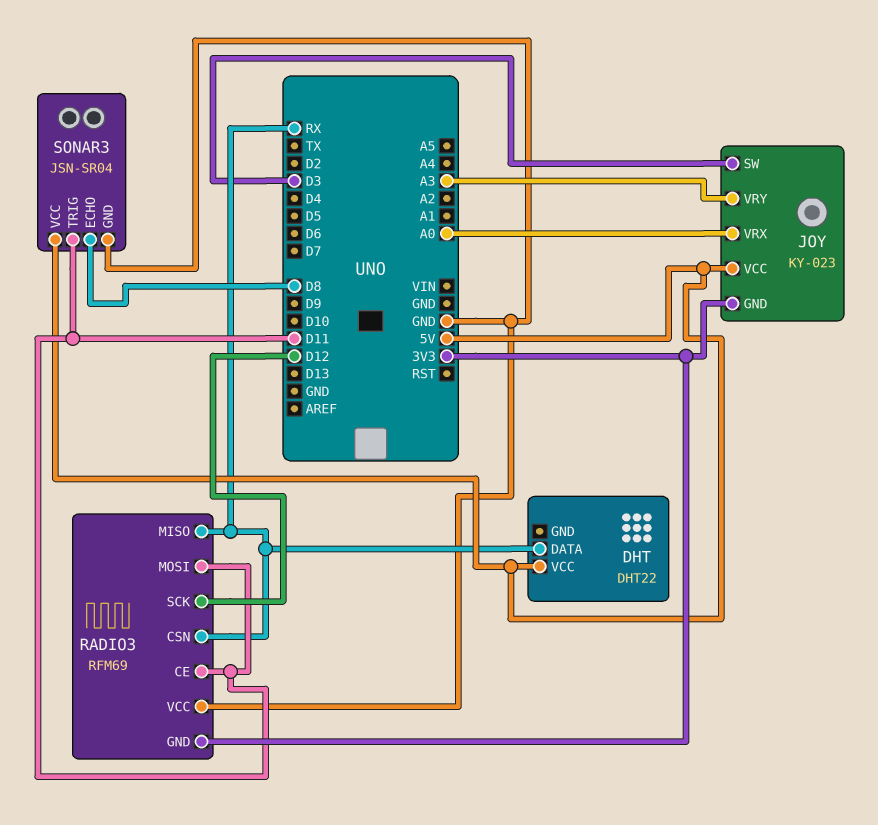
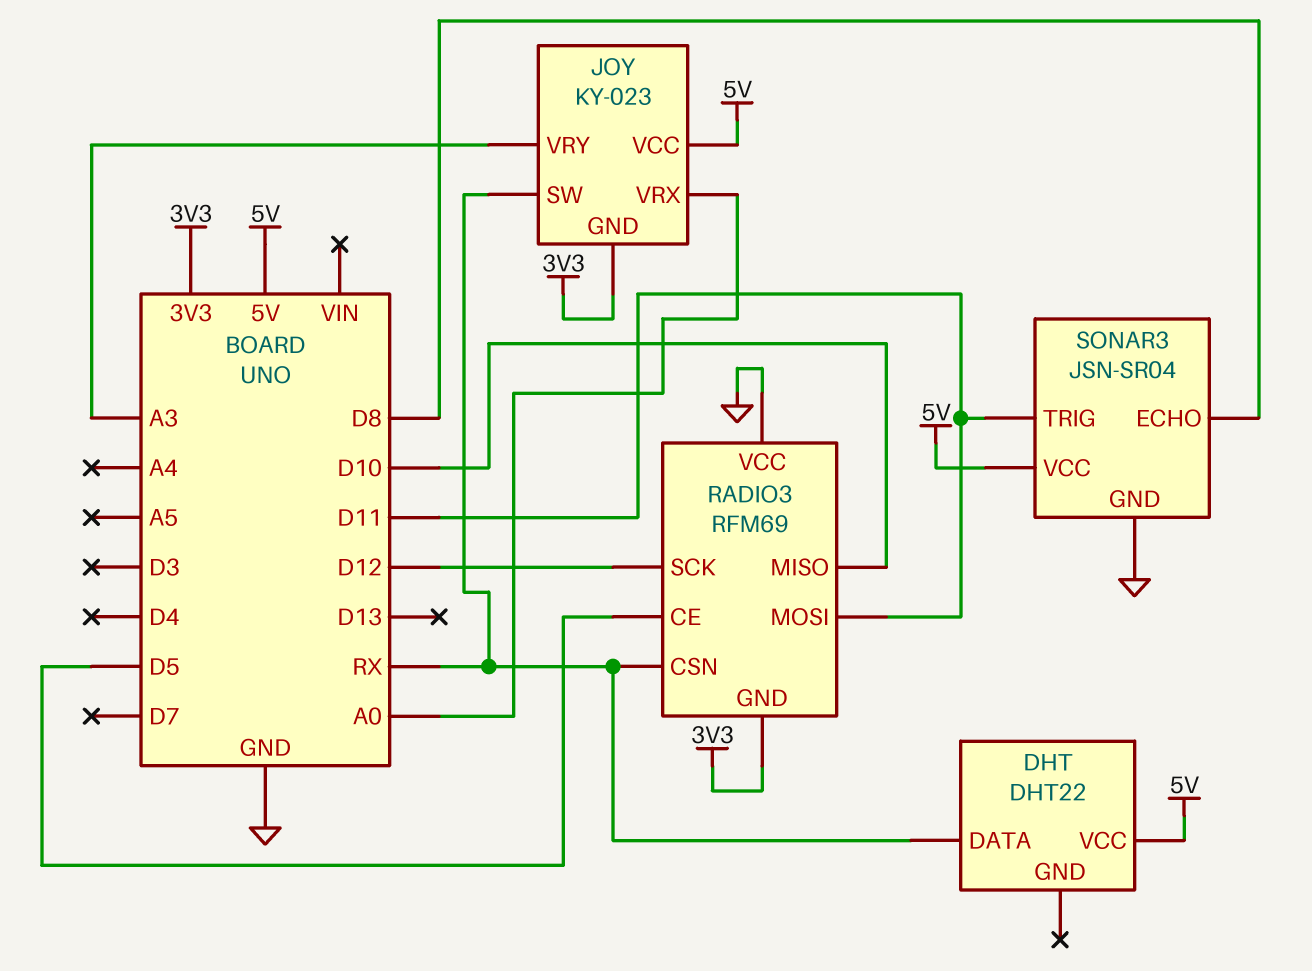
JOY pin SW: D3 -> RX
RADIO3 pin CE: D11 -> D5
RADIO3 pin MISO: RX -> D10

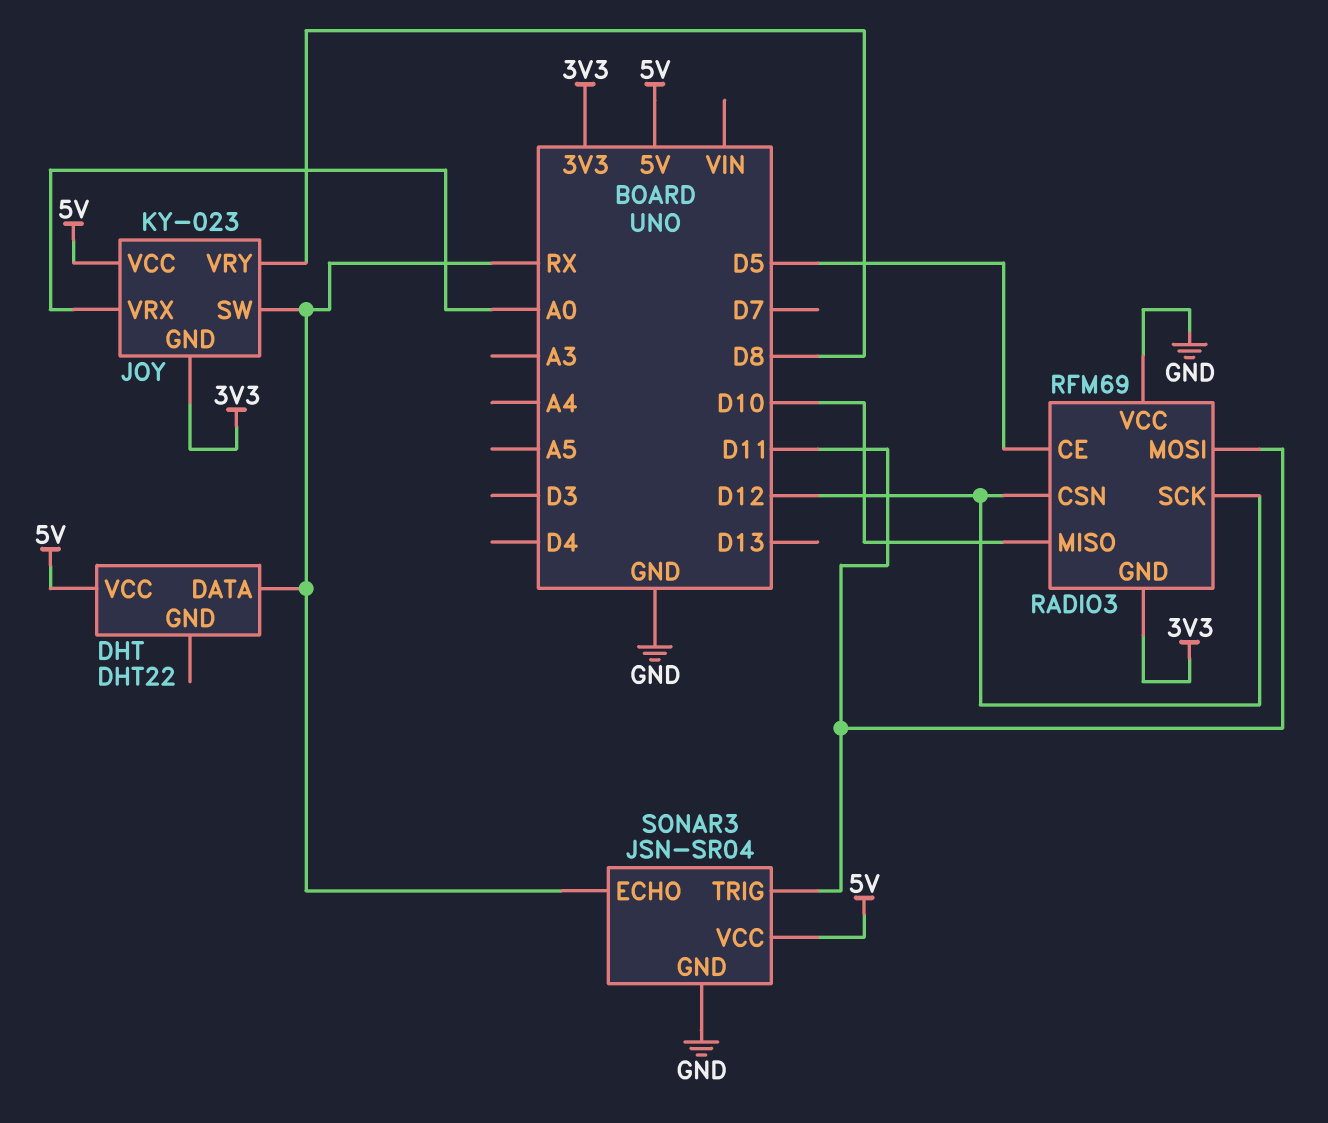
JOY pin VRY: A3 -> D8
RADIO3 pin CSN: RX -> D12
SONAR3 pin ECHO: D8 -> RX

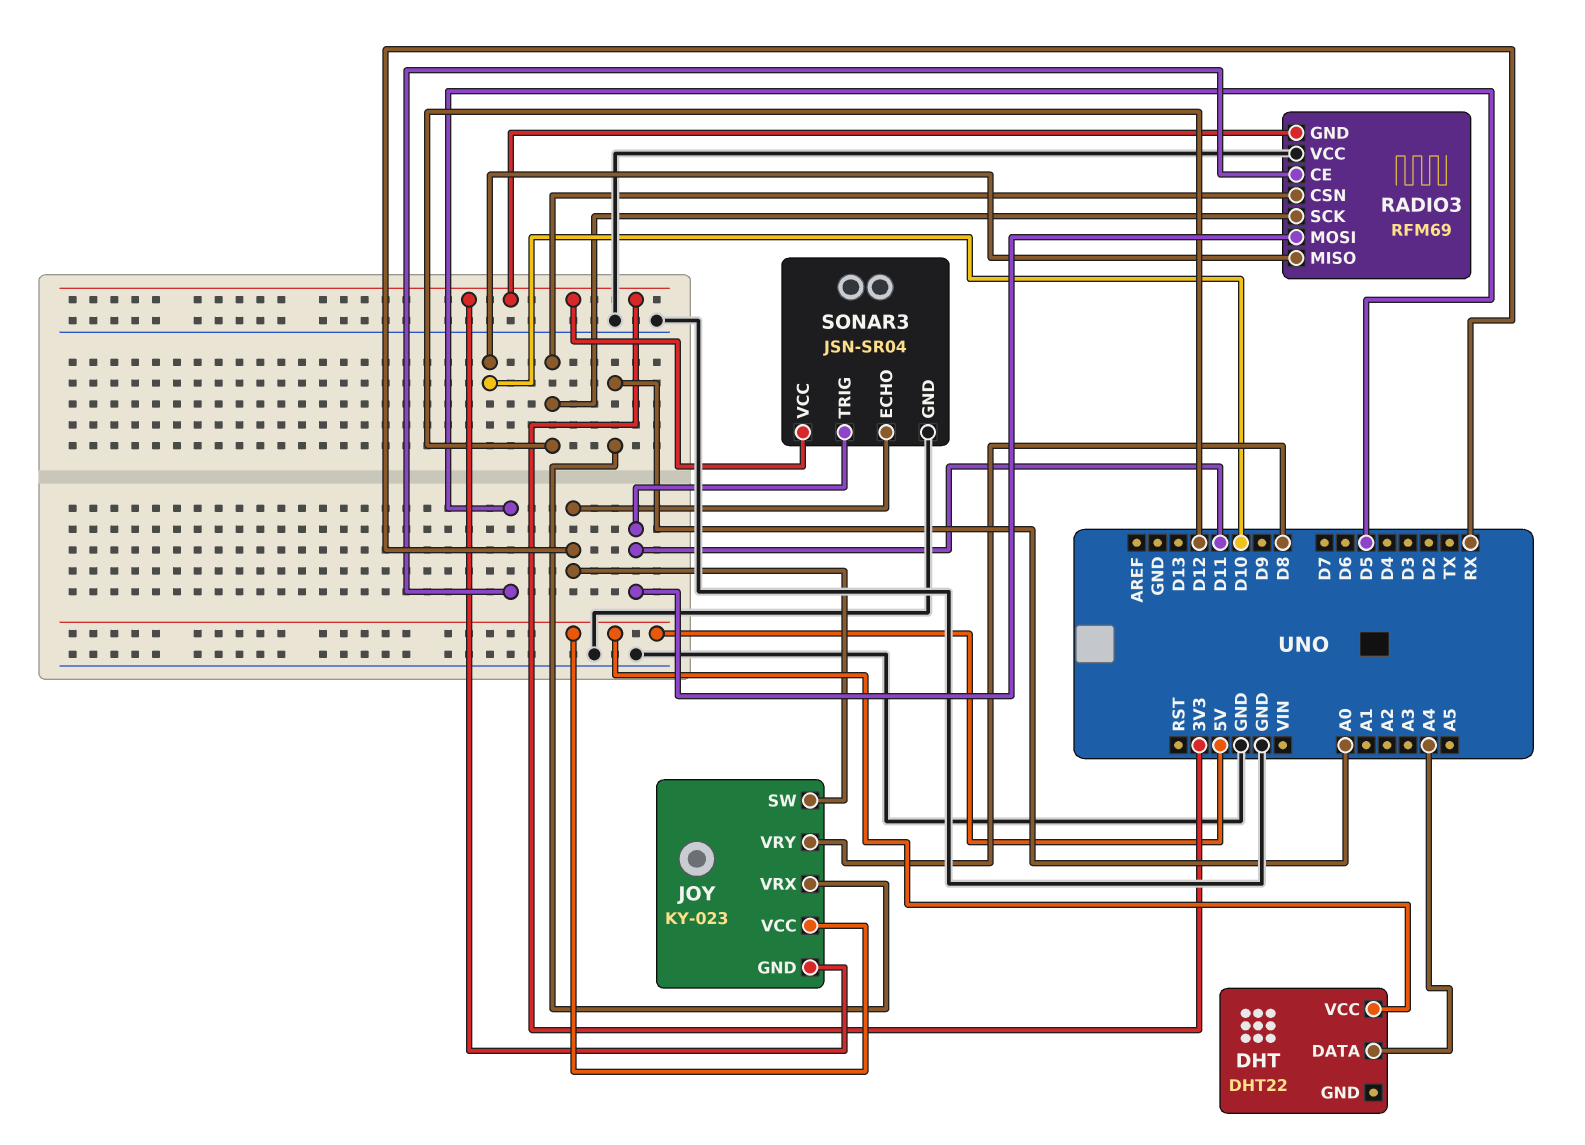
DHT pin DATA: RX -> A4
SONAR3 pin VCC: 5V -> 3V3

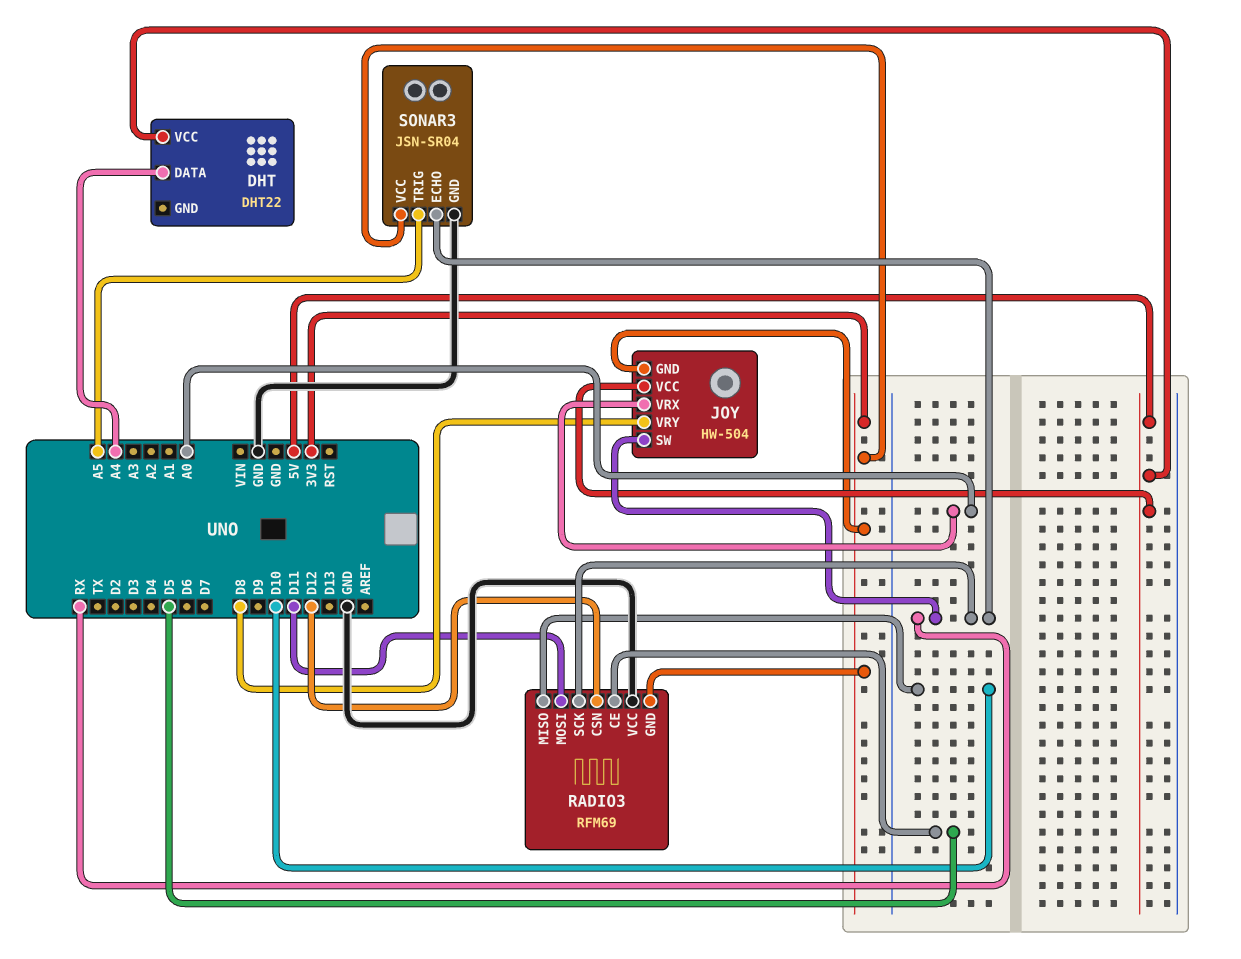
JOY: KY-023 -> HW-504
RADIO3 pin SCK: D12 -> RX
SONAR3 pin TRIG: D11 -> A5

